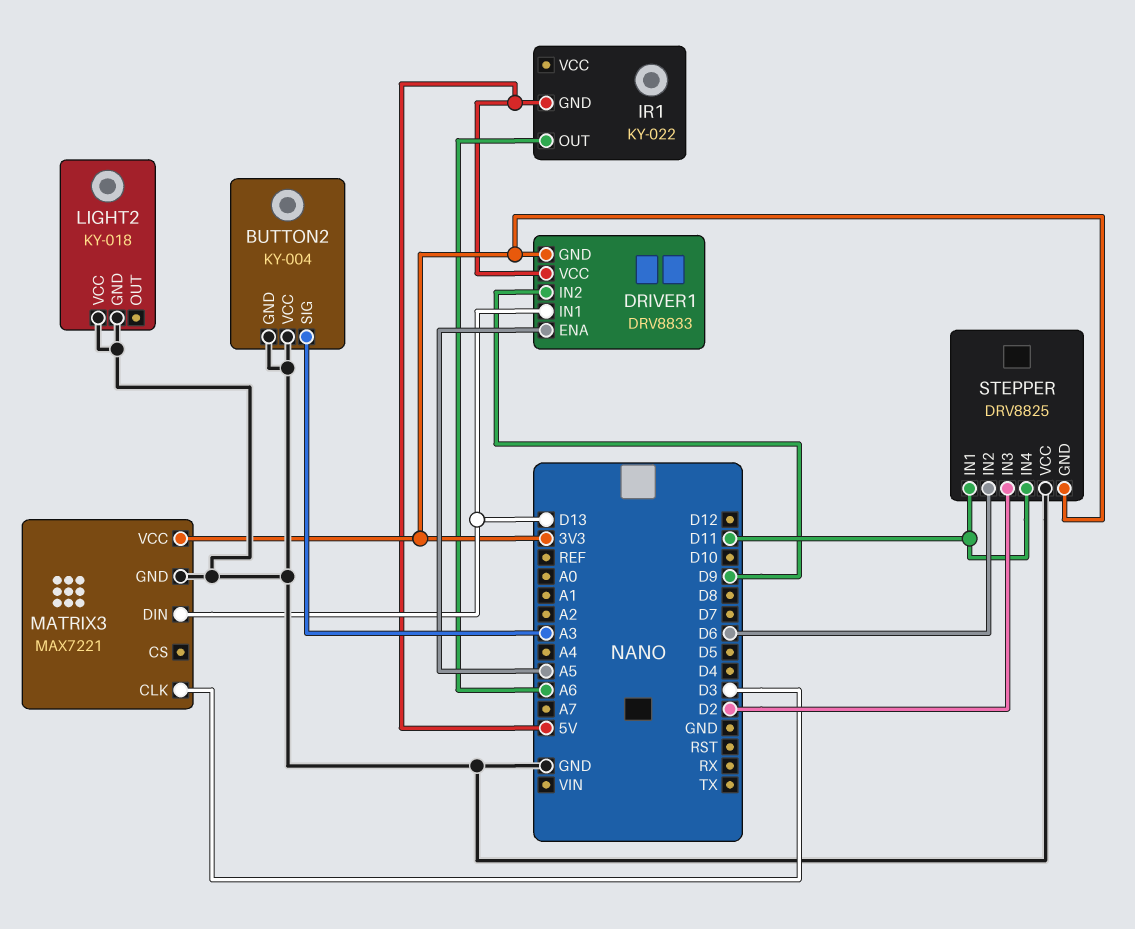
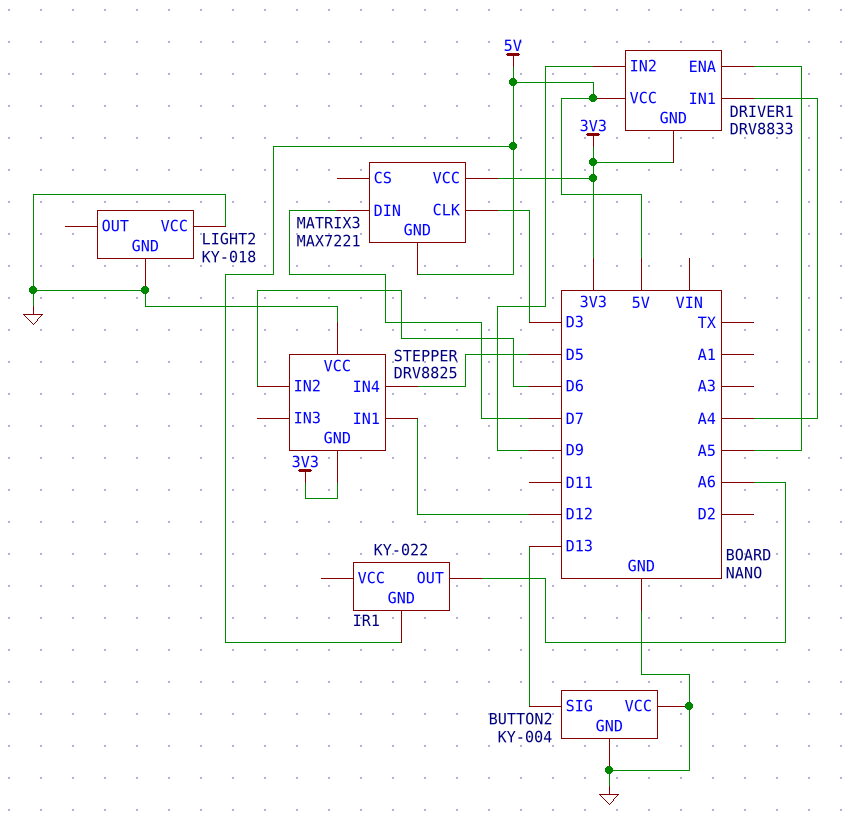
BUTTON2 pin SIG: A3 -> D13
DRIVER1 pin IN1: D13 -> A4
MATRIX3 pin DIN: D13 -> D7
MATRIX3 pin GND: GND -> 5V
STEPPER pin IN1: D11 -> D12
STEPPER pin IN3: D2 -> none
STEPPER pin IN4: D11 -> D5

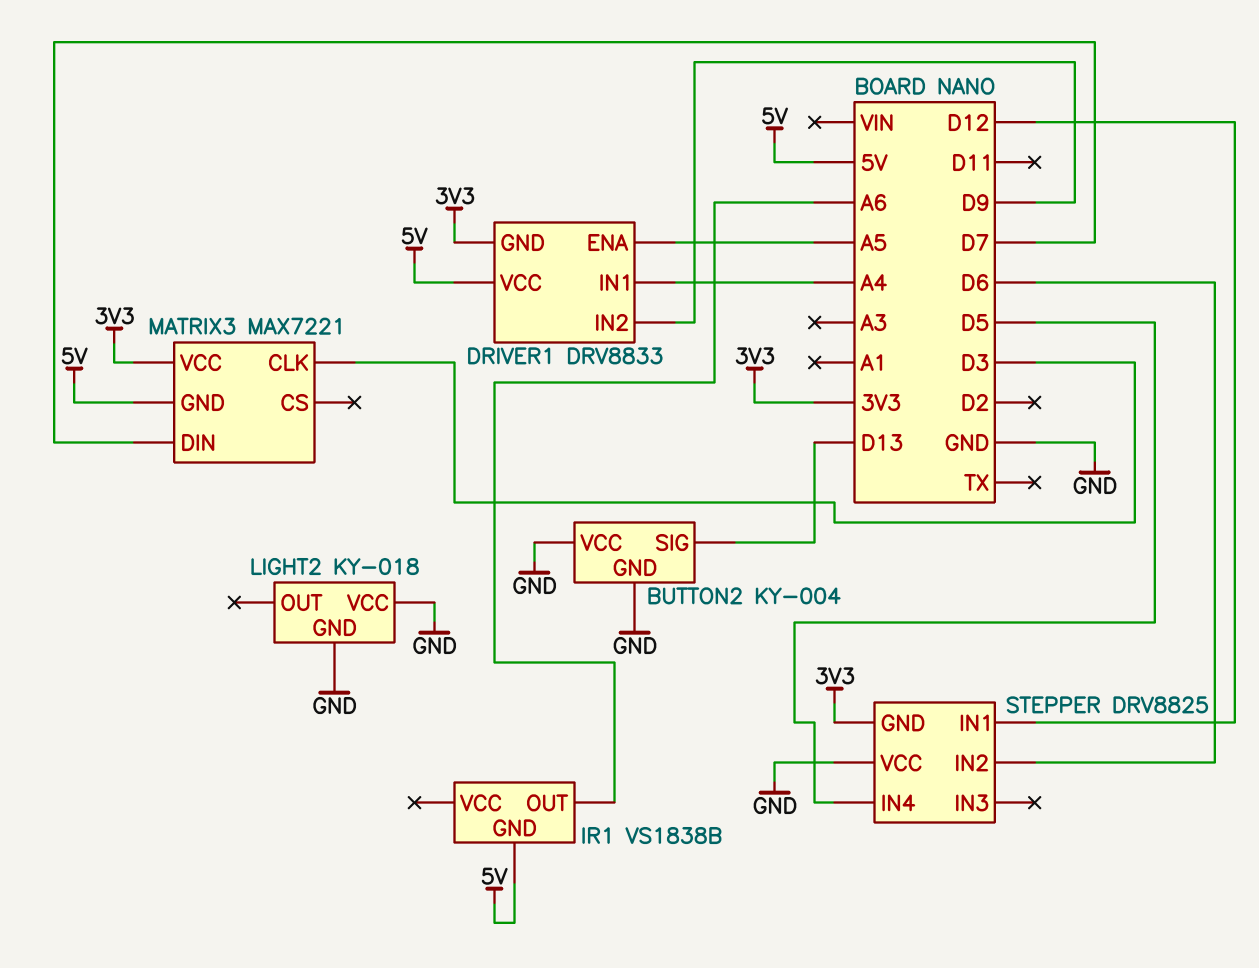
IR1: KY-022 -> VS1838B

